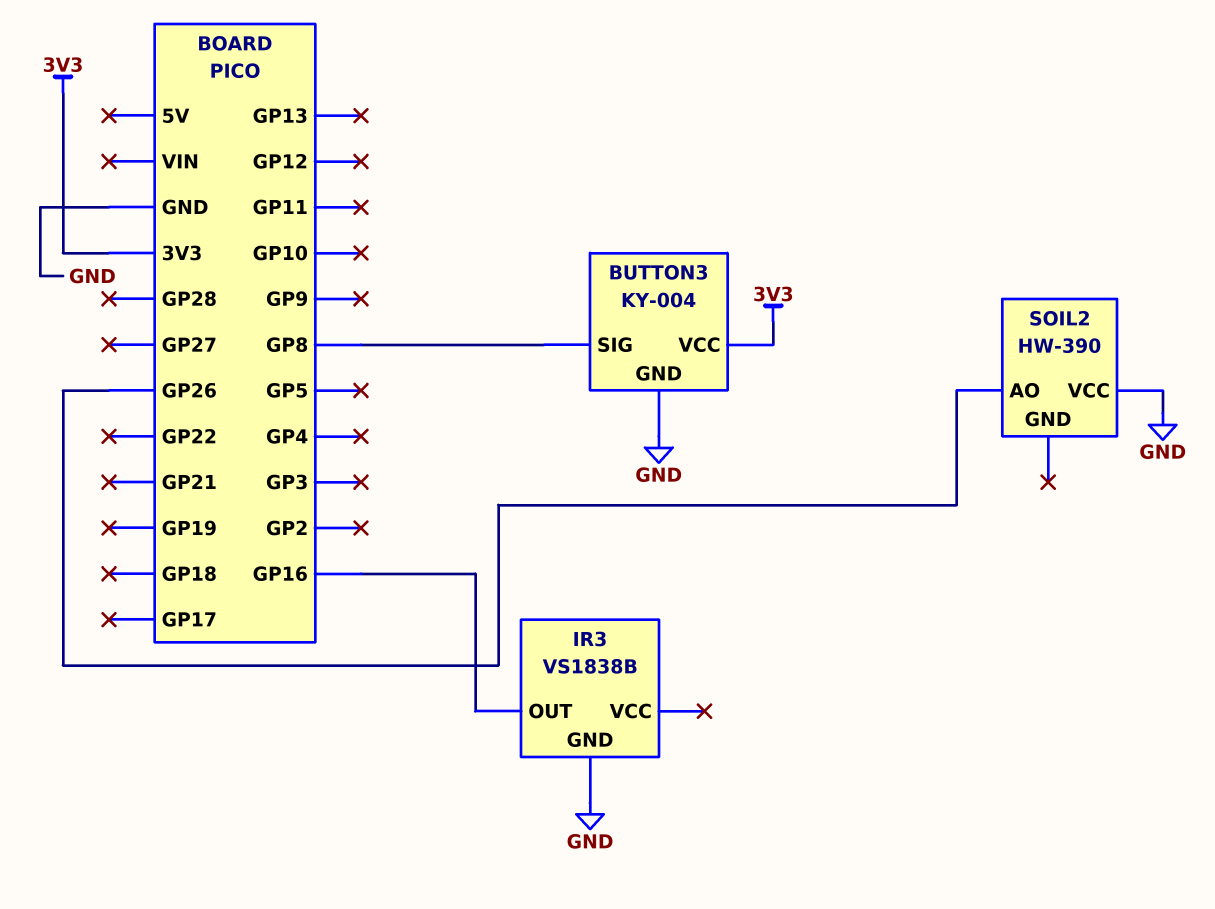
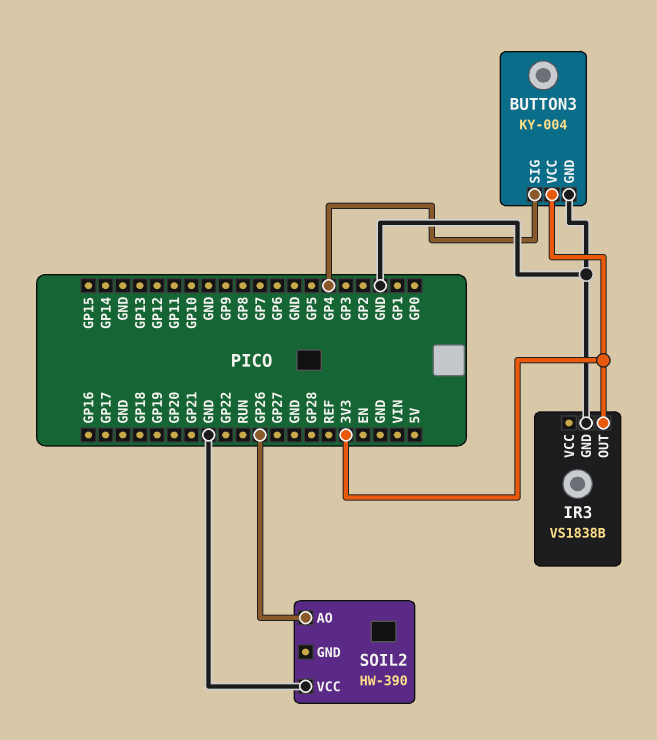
BUTTON3 pin SIG: GP8 -> GP4
IR3 pin OUT: GP16 -> 3V3

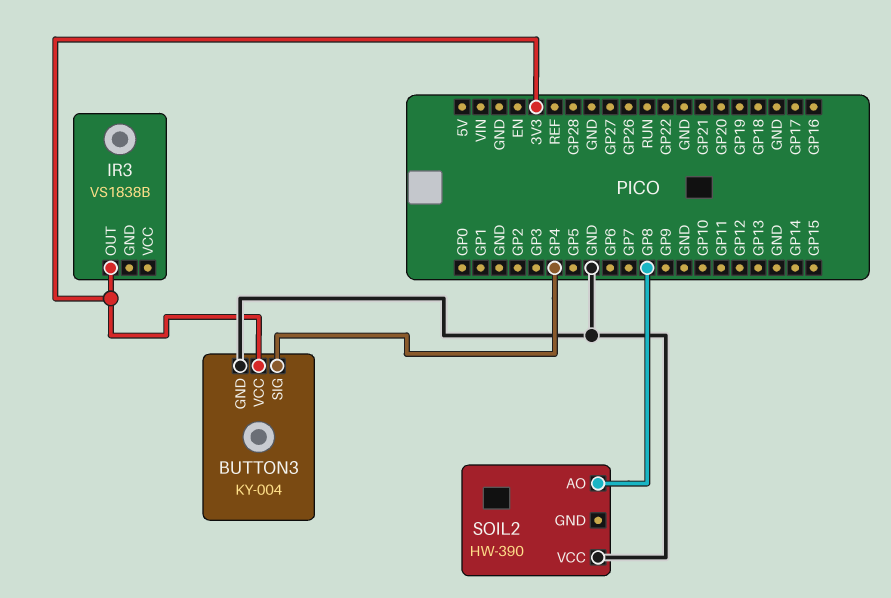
IR3 pin GND: GND -> none
SOIL2 pin AO: GP26 -> GP8

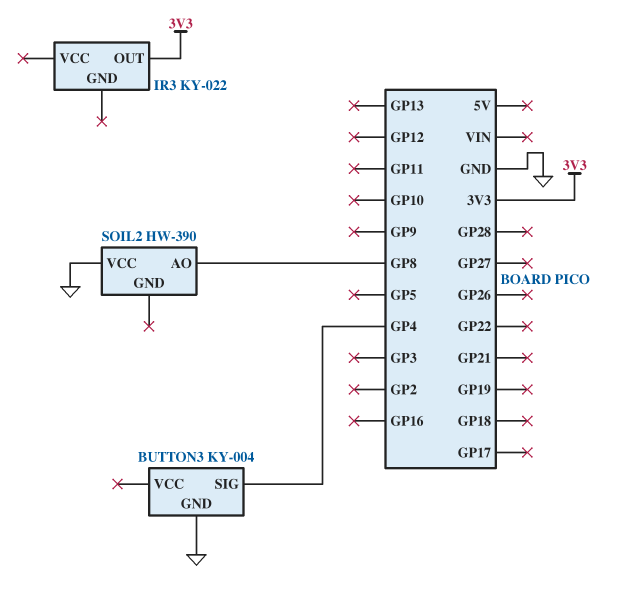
BUTTON3 pin VCC: 3V3 -> none
IR3: VS1838B -> KY-022

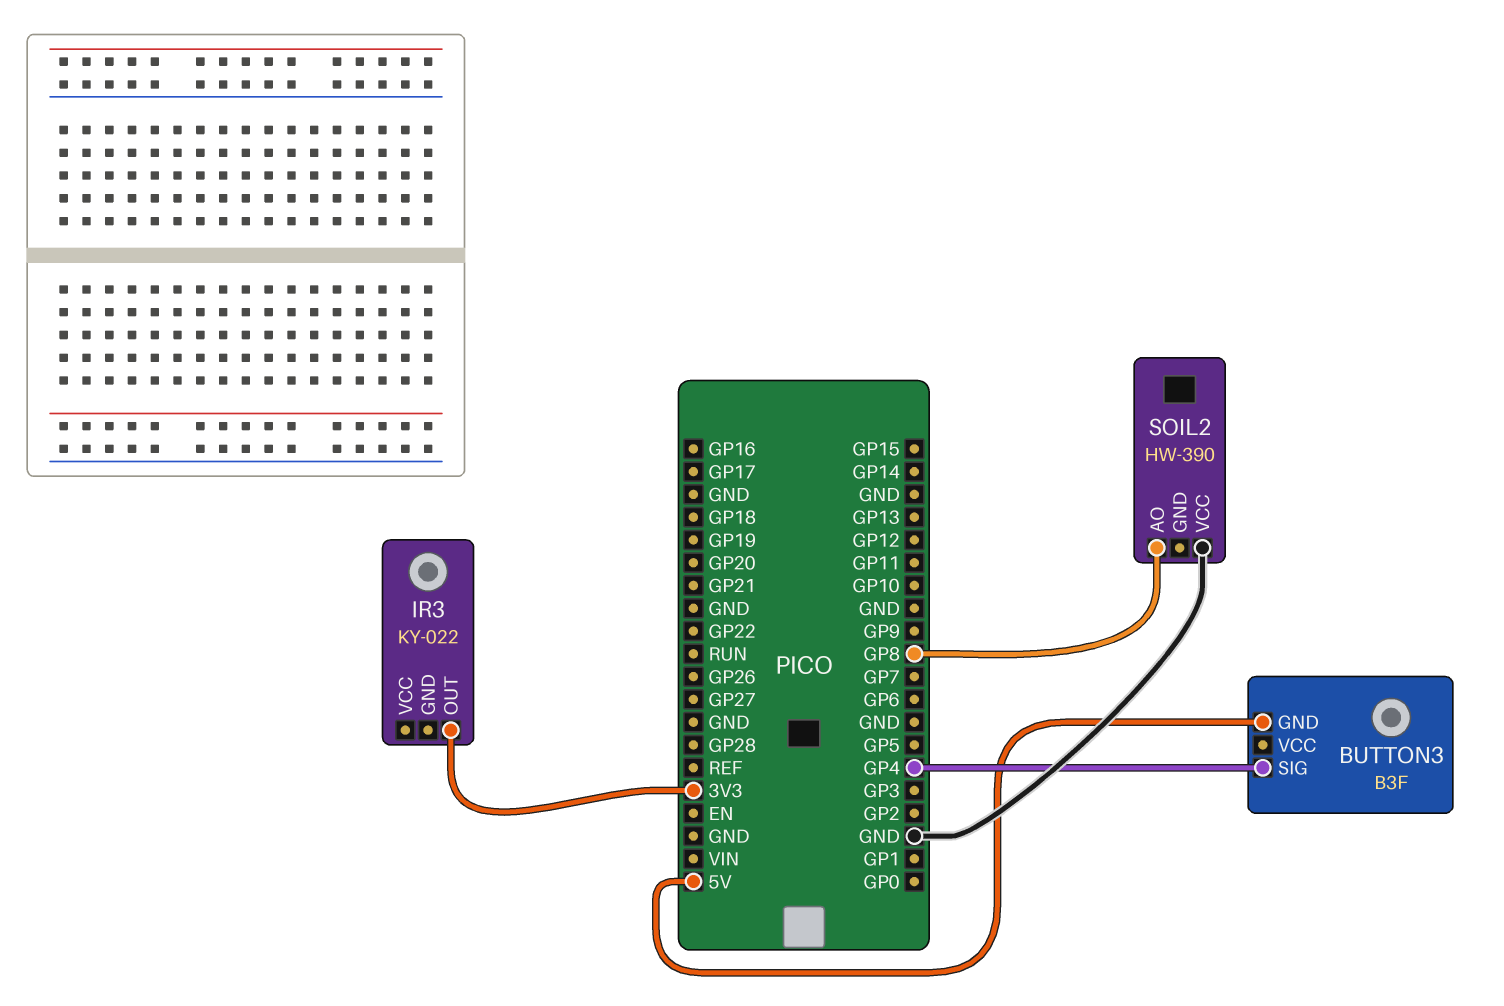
BUTTON3: KY-004 -> B3F
BUTTON3 pin GND: GND -> 5V

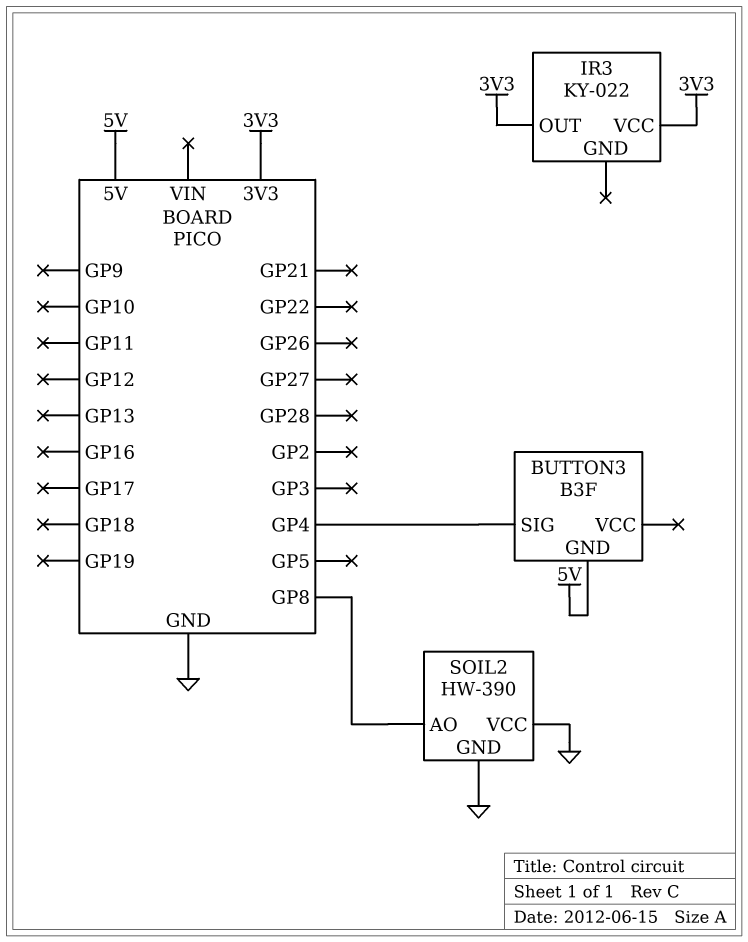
IR3 pin VCC: none -> 3V3
SOIL2 pin GND: none -> GND

